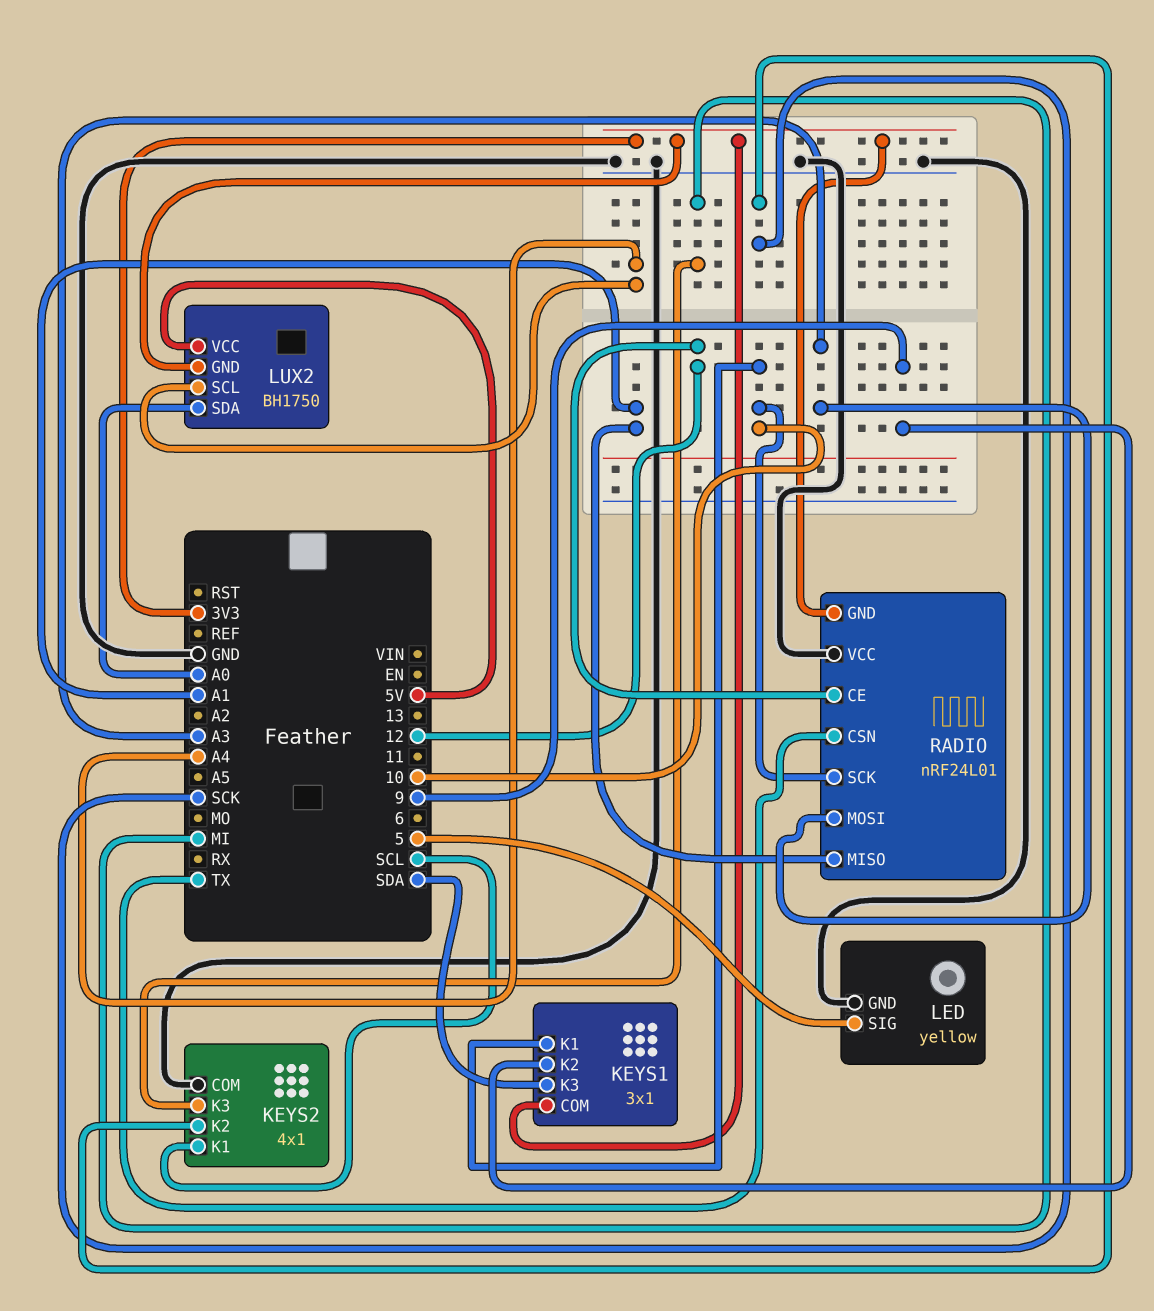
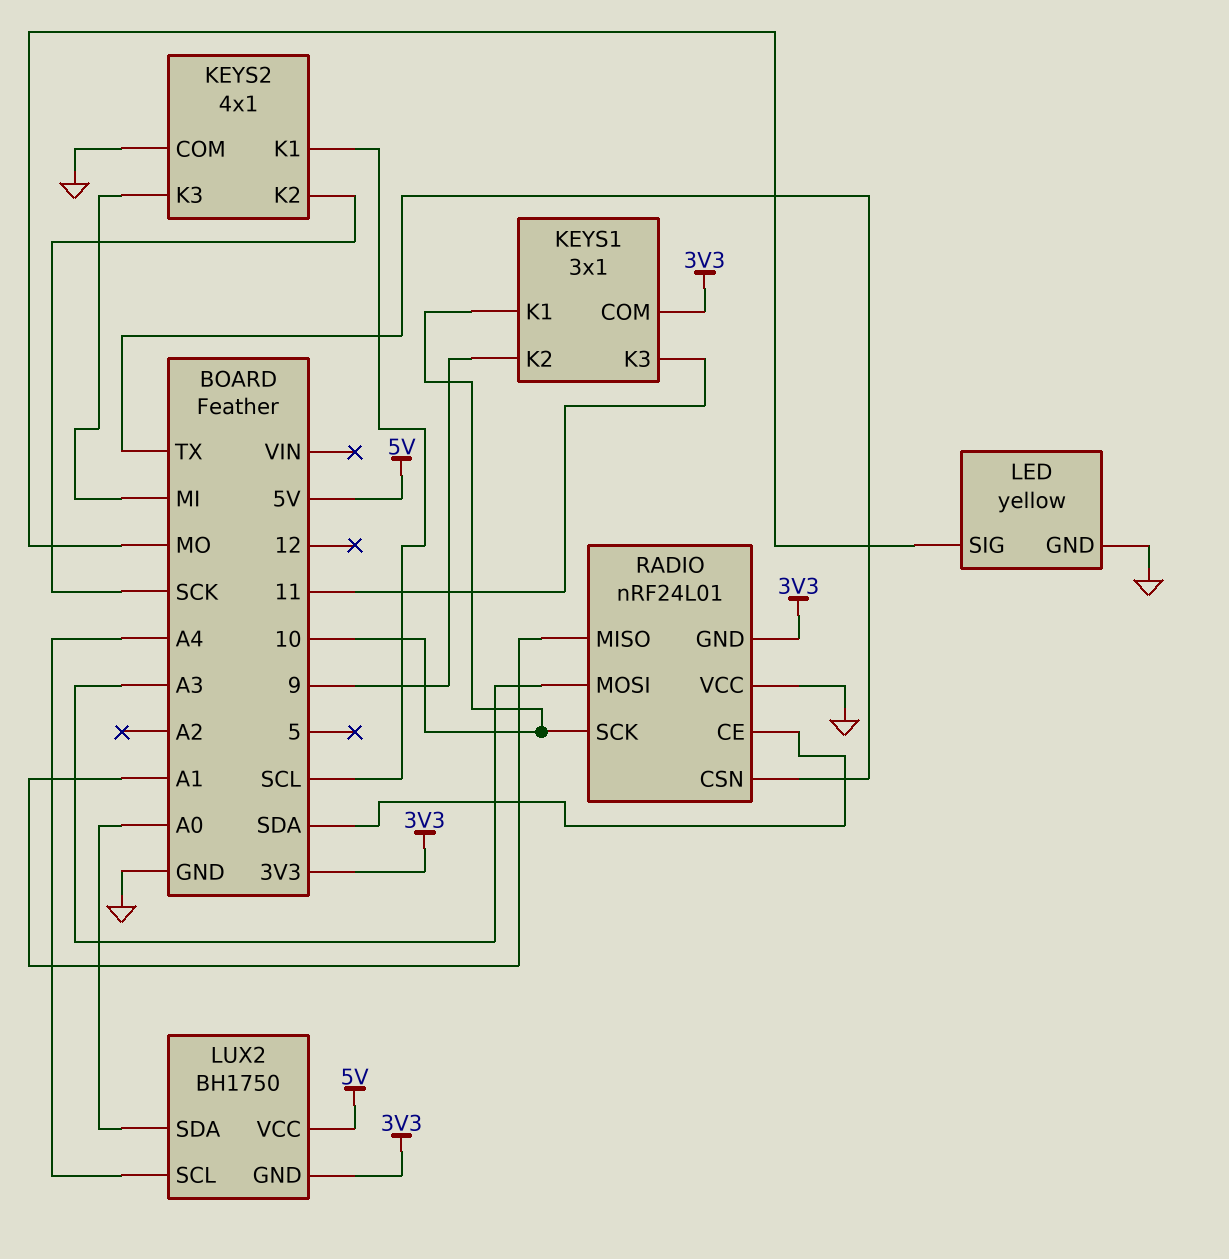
KEYS1 pin K3: SDA -> 11
LED pin SIG: 5 -> MO
RADIO pin CE: 12 -> SDA

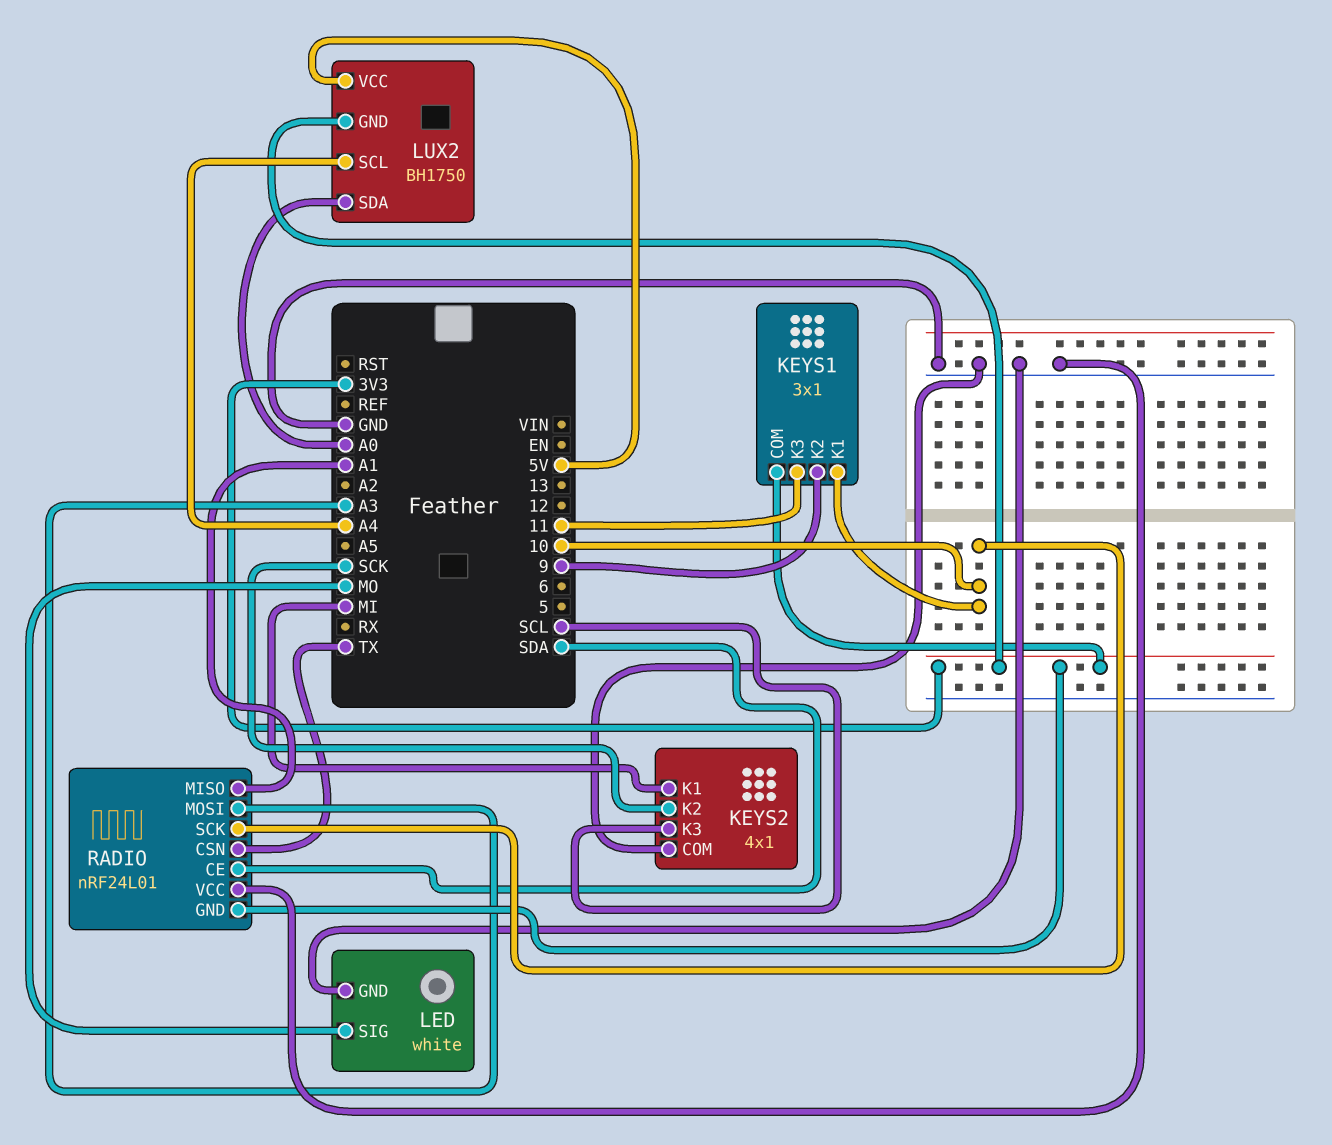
KEYS2 pin K1: SCL -> MI
KEYS2 pin K3: MI -> SCL
LED: yellow -> white

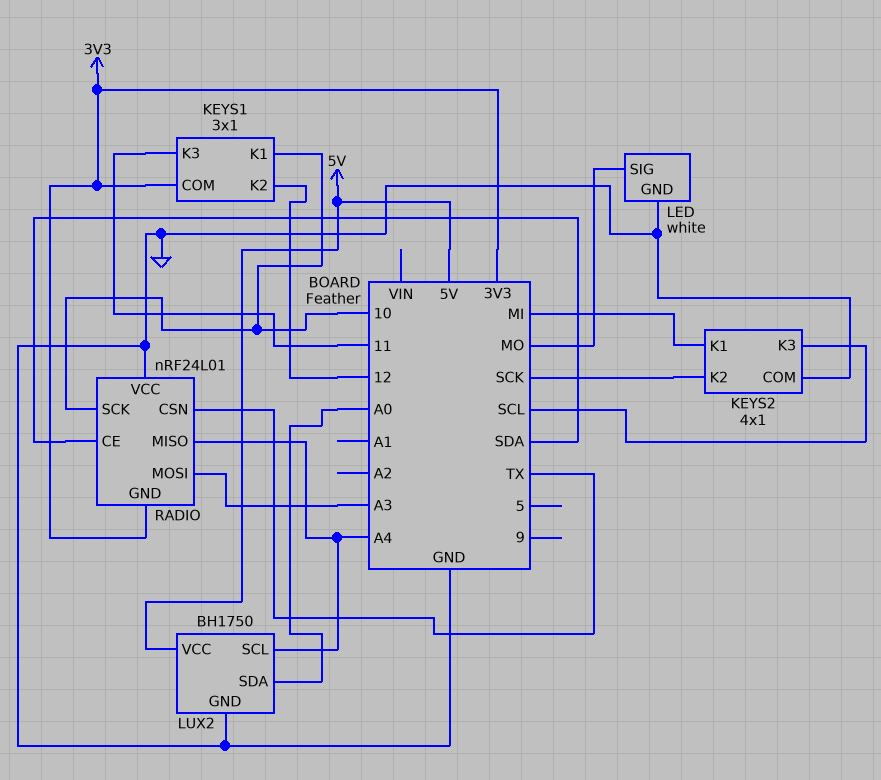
KEYS1 pin K2: 9 -> 12
LUX2 pin GND: 3V3 -> GND
RADIO pin MISO: A1 -> A4

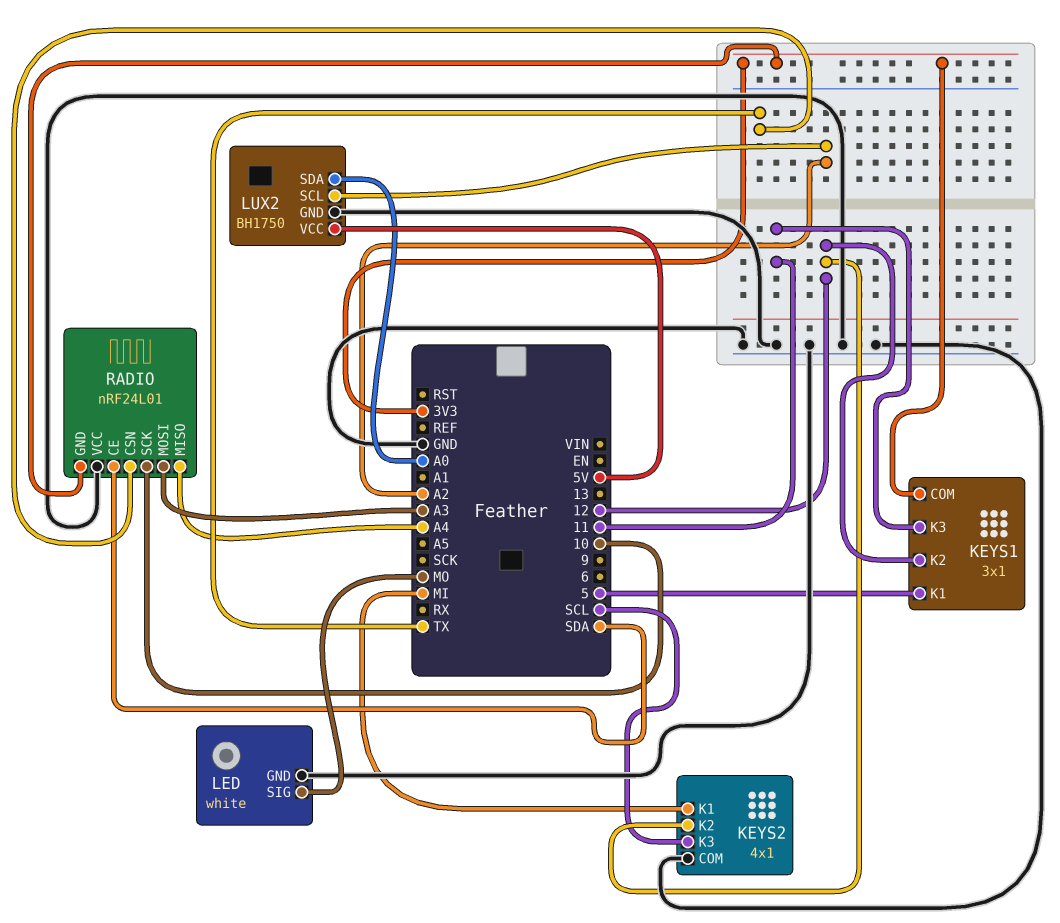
KEYS1 pin K1: 10 -> 5
KEYS2 pin K2: SCK -> 12
LUX2 pin SCL: A4 -> A2

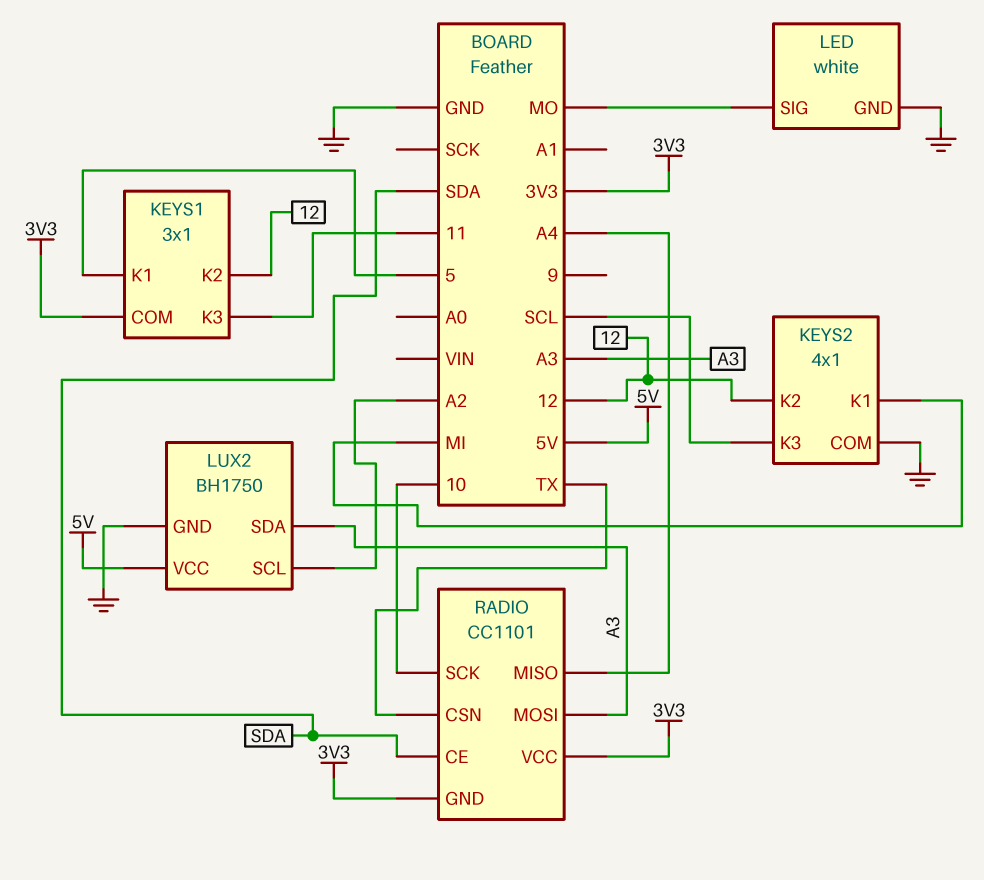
LUX2 pin SDA: A0 -> A3
RADIO: nRF24L01 -> CC1101
RADIO pin VCC: GND -> 3V3

